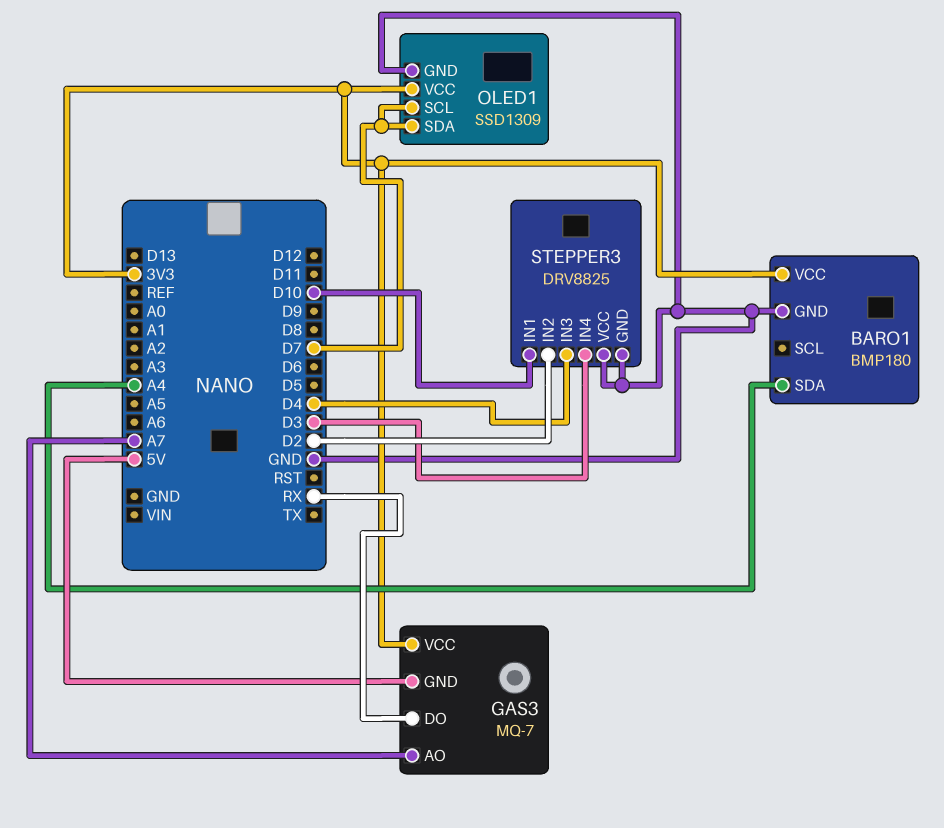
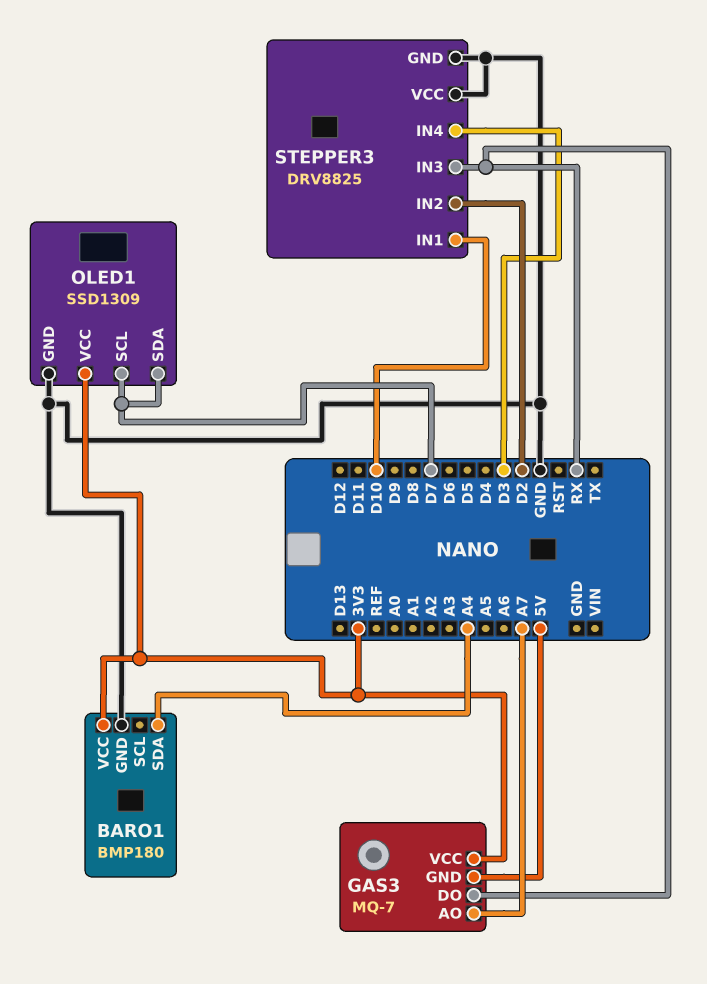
STEPPER3 pin IN3: D4 -> RX

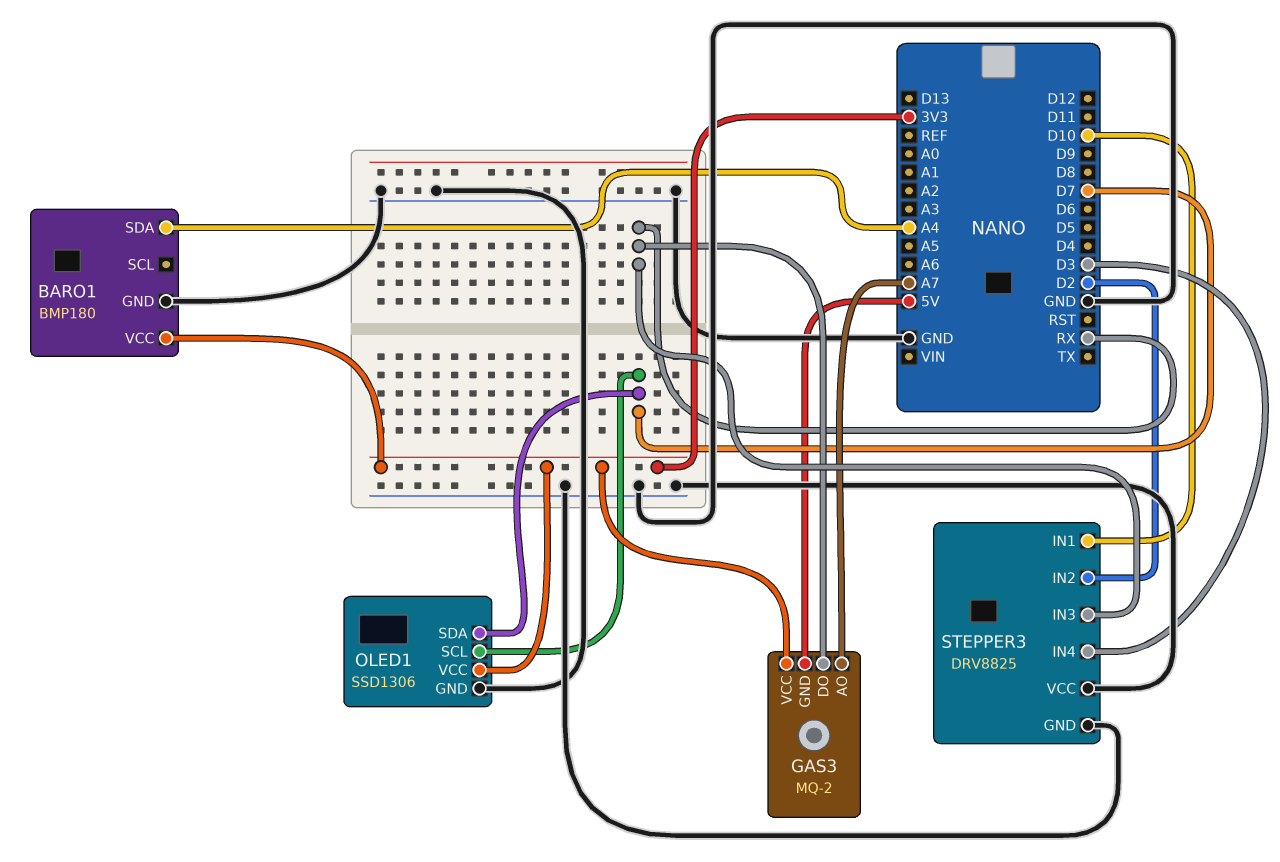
GAS3: MQ-7 -> MQ-2
OLED1: SSD1309 -> SSD1306

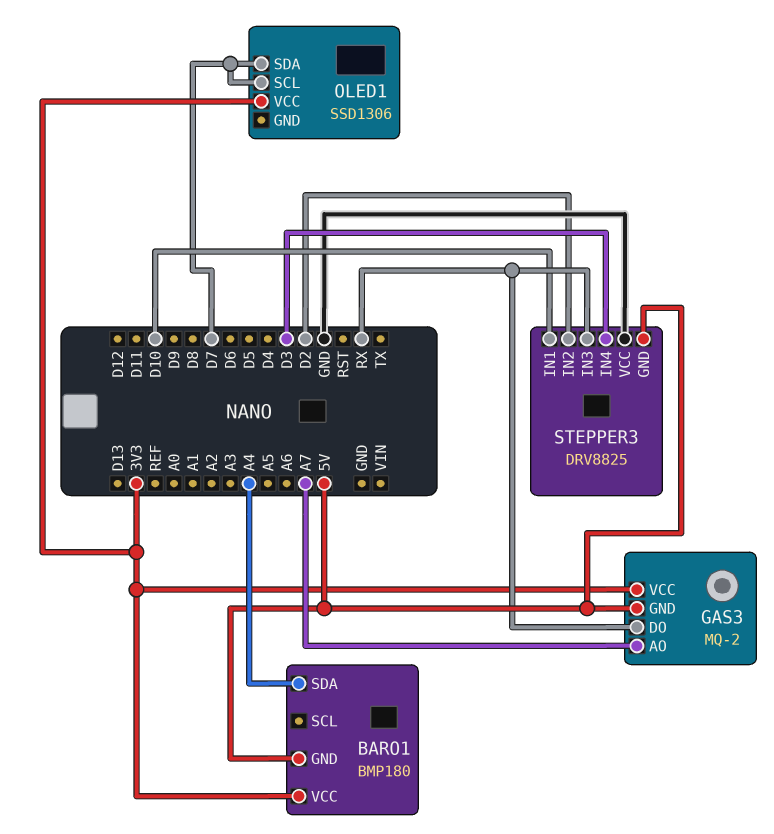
BARO1 pin GND: GND -> 5V
OLED1 pin GND: GND -> none
STEPPER3 pin GND: GND -> 5V

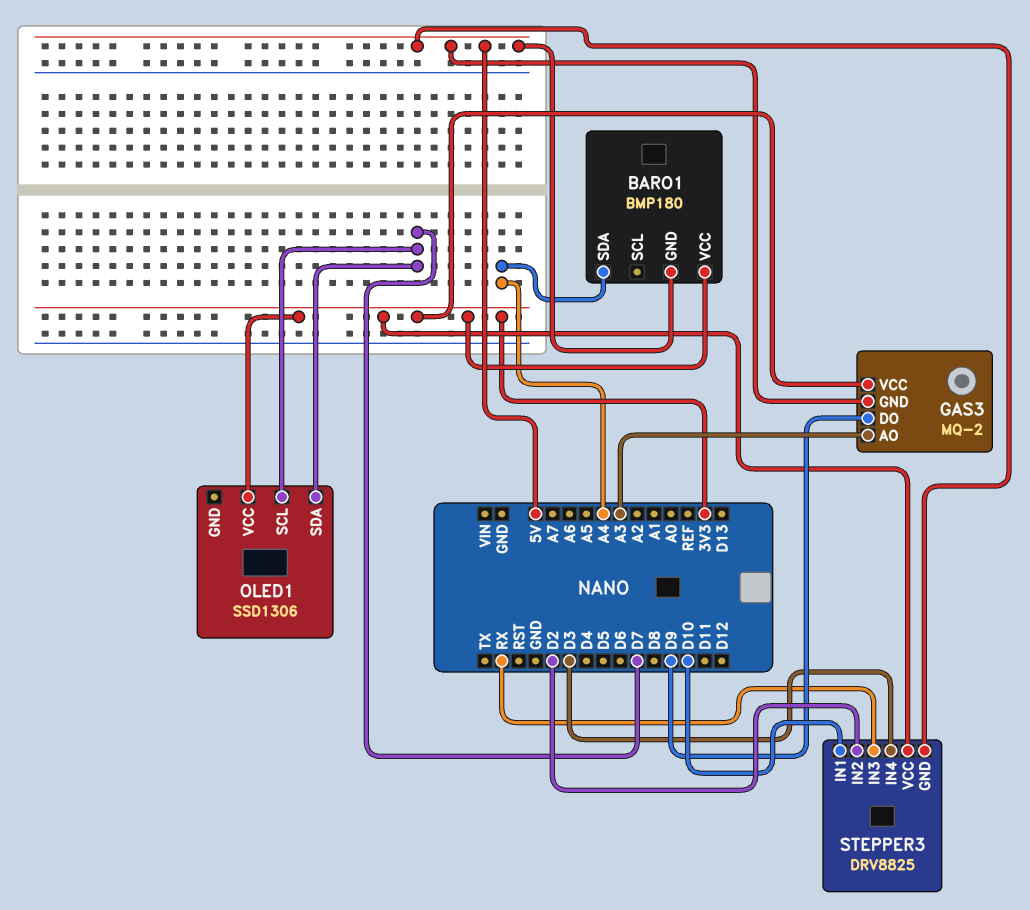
GAS3 pin AO: A7 -> A3
GAS3 pin DO: RX -> D9
STEPPER3 pin VCC: GND -> 3V3

